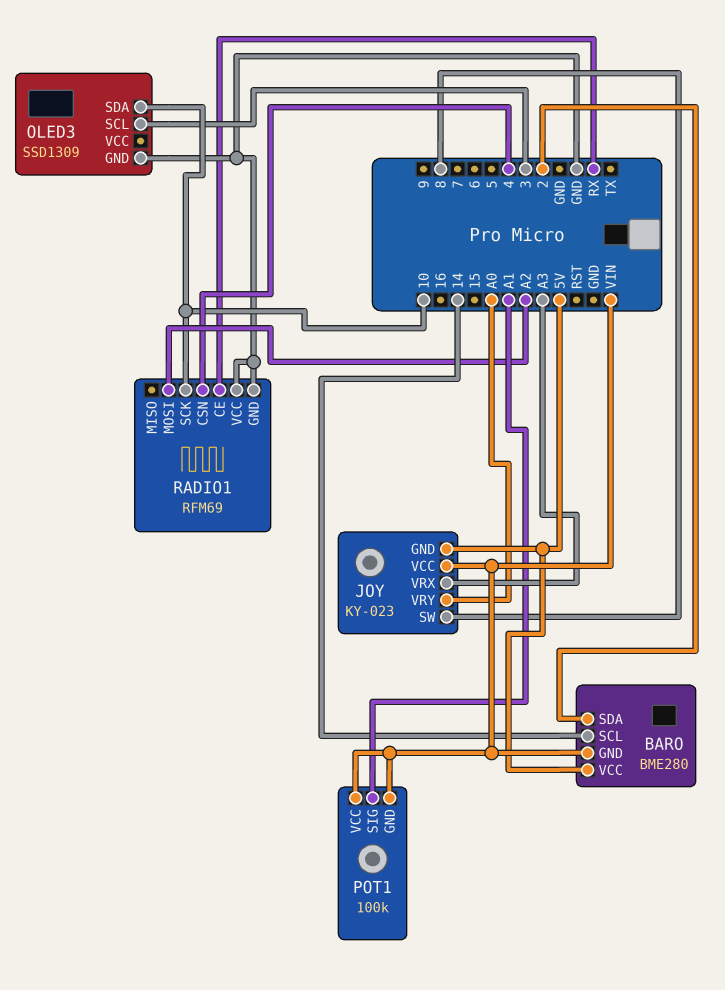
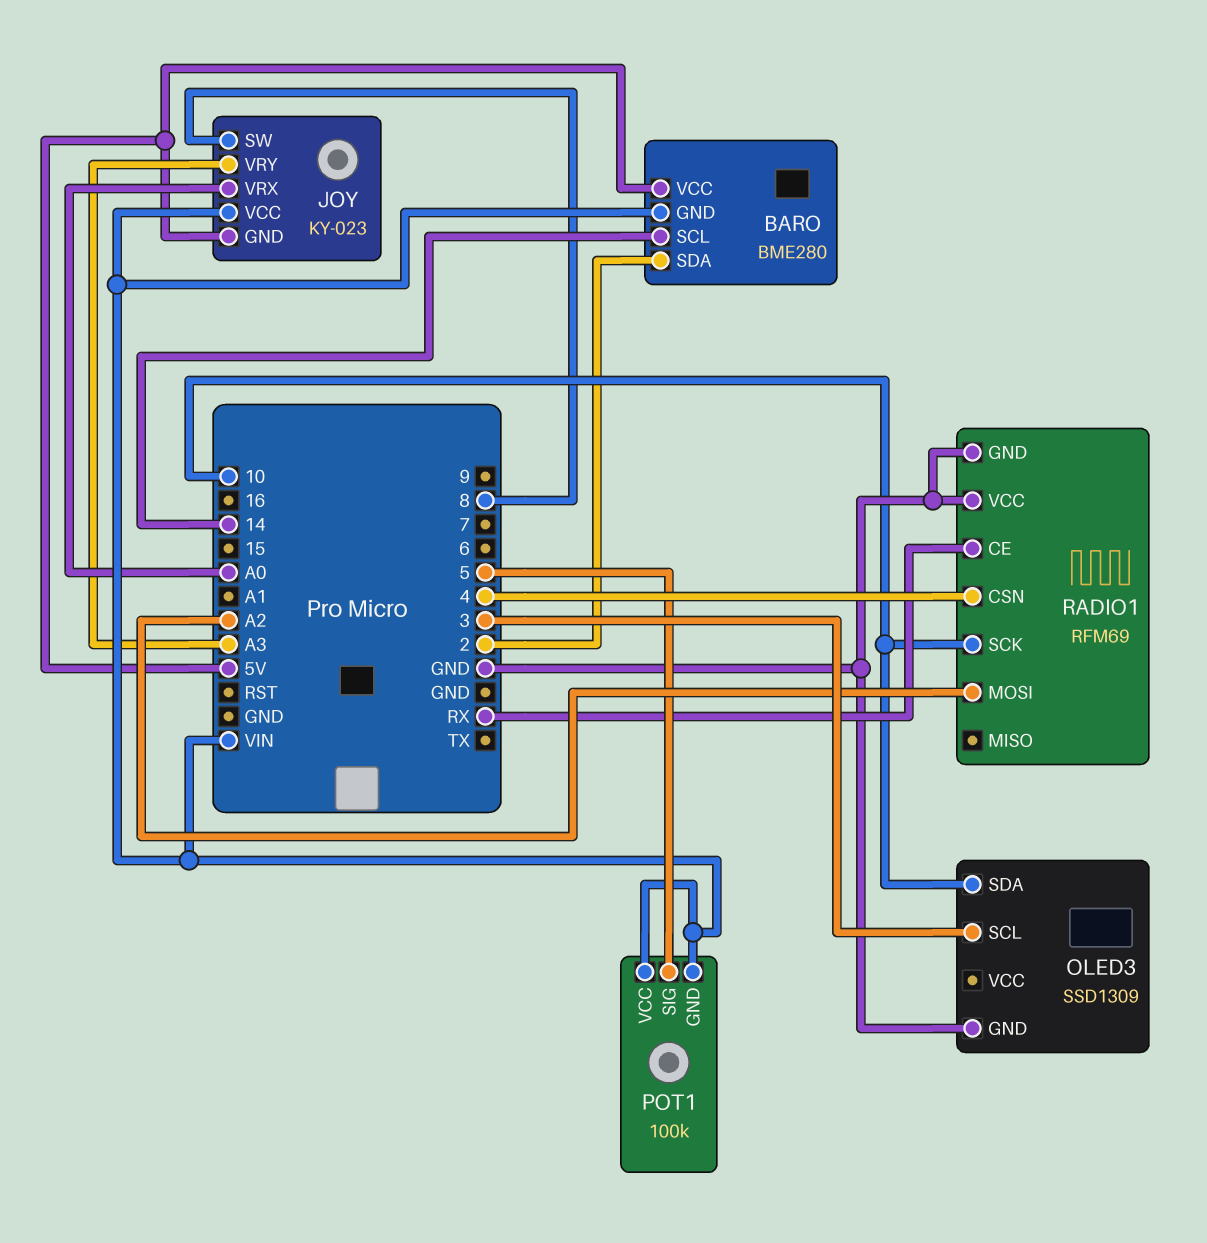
JOY pin VRX: A3 -> A0
JOY pin VRY: A0 -> A3
POT1 pin SIG: A1 -> 5

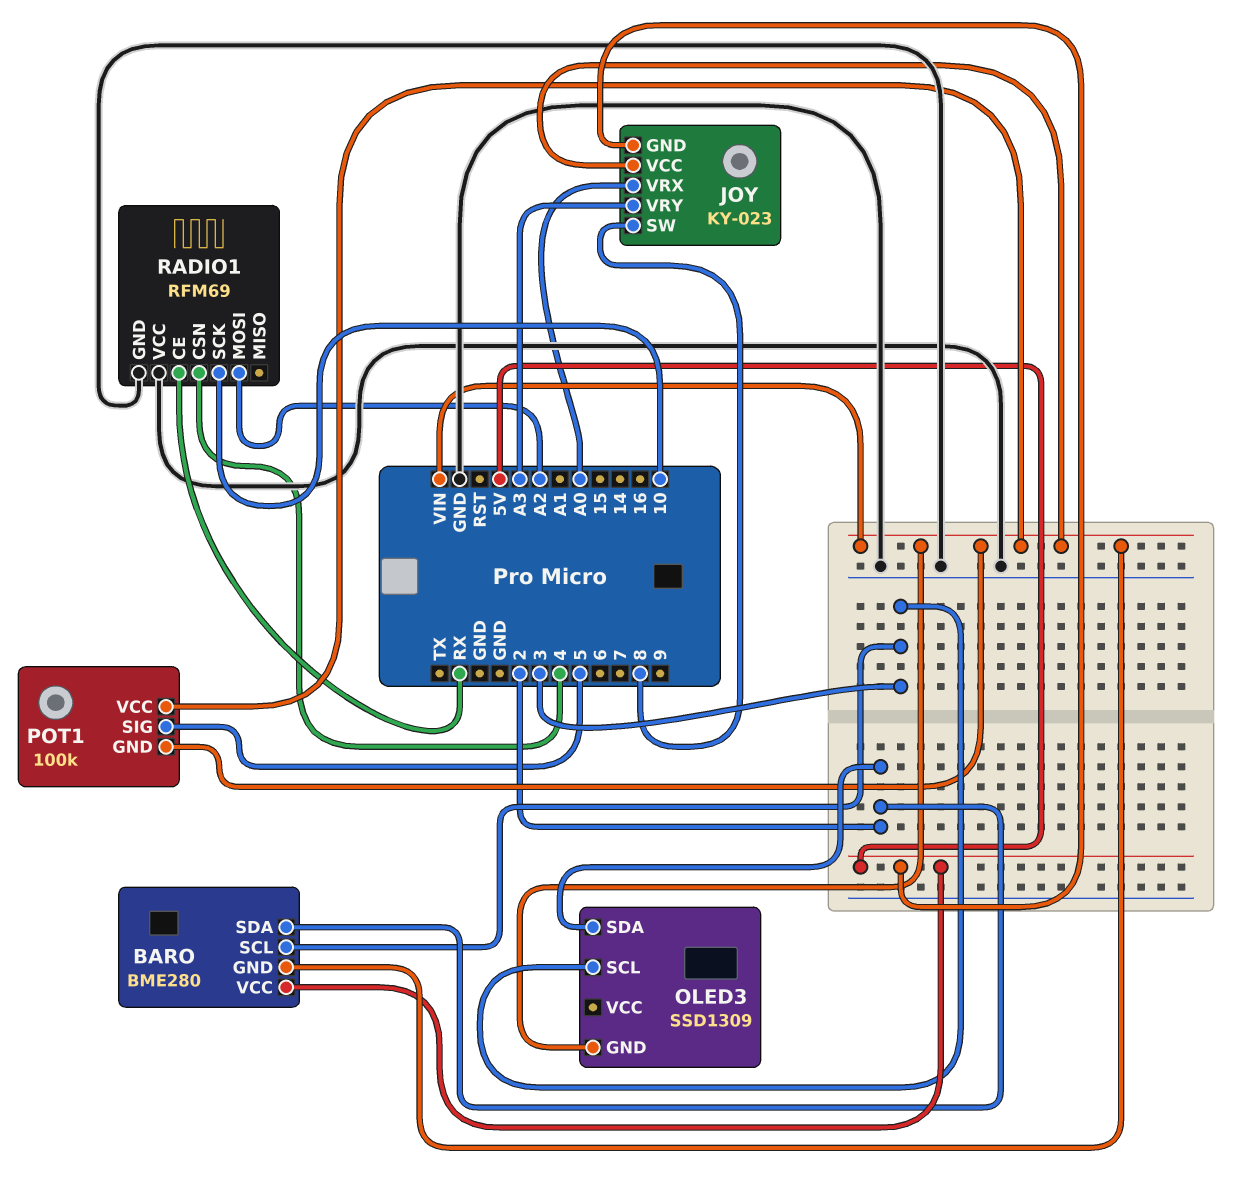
BARO pin SCL: 14 -> 3
OLED3 pin GND: GND -> VIN
OLED3 pin SDA: 10 -> 2

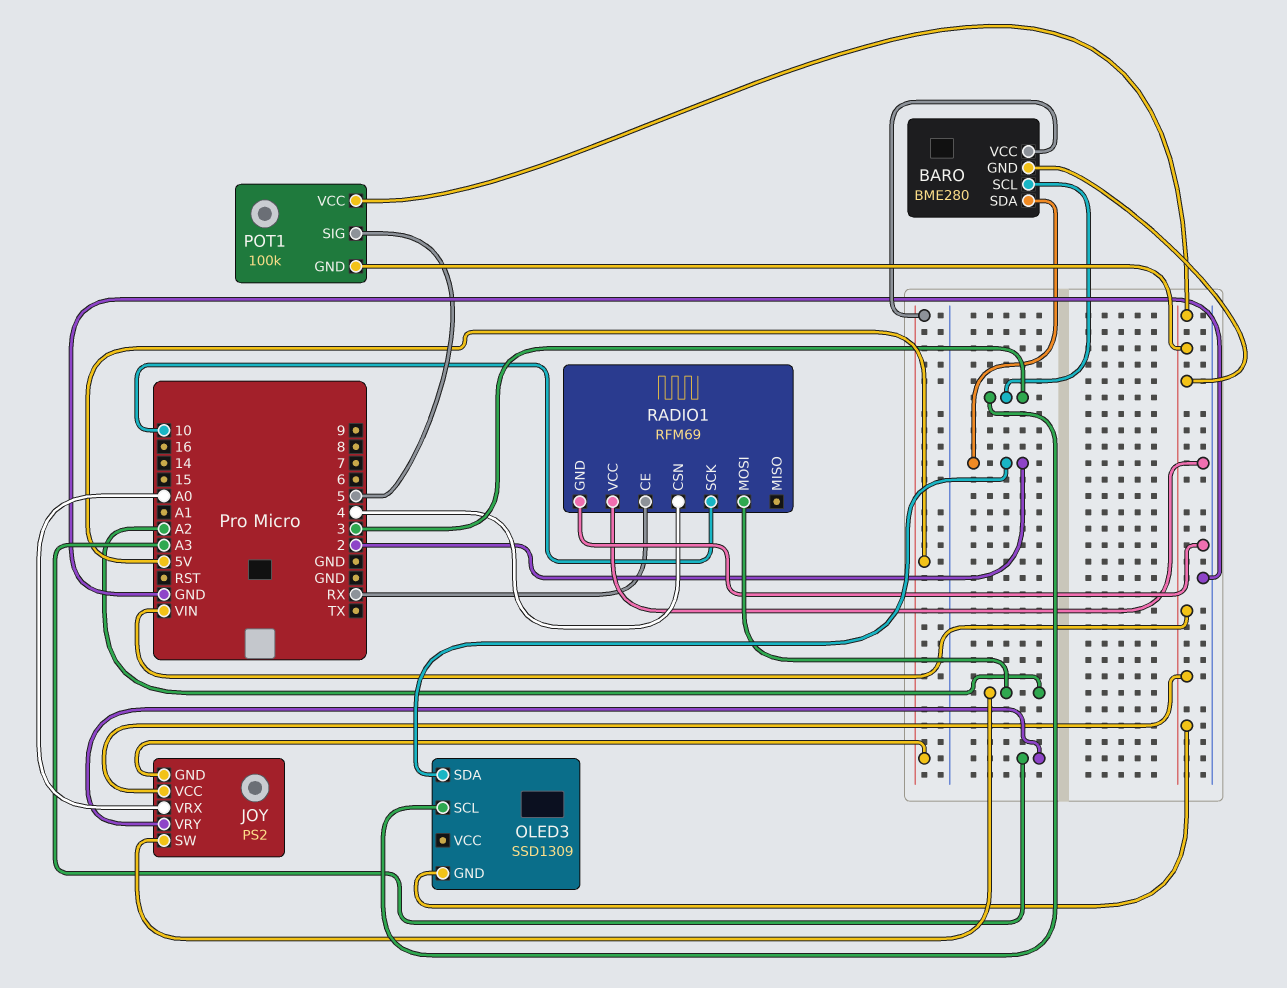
JOY: KY-023 -> PS2
JOY pin SW: 8 -> A2

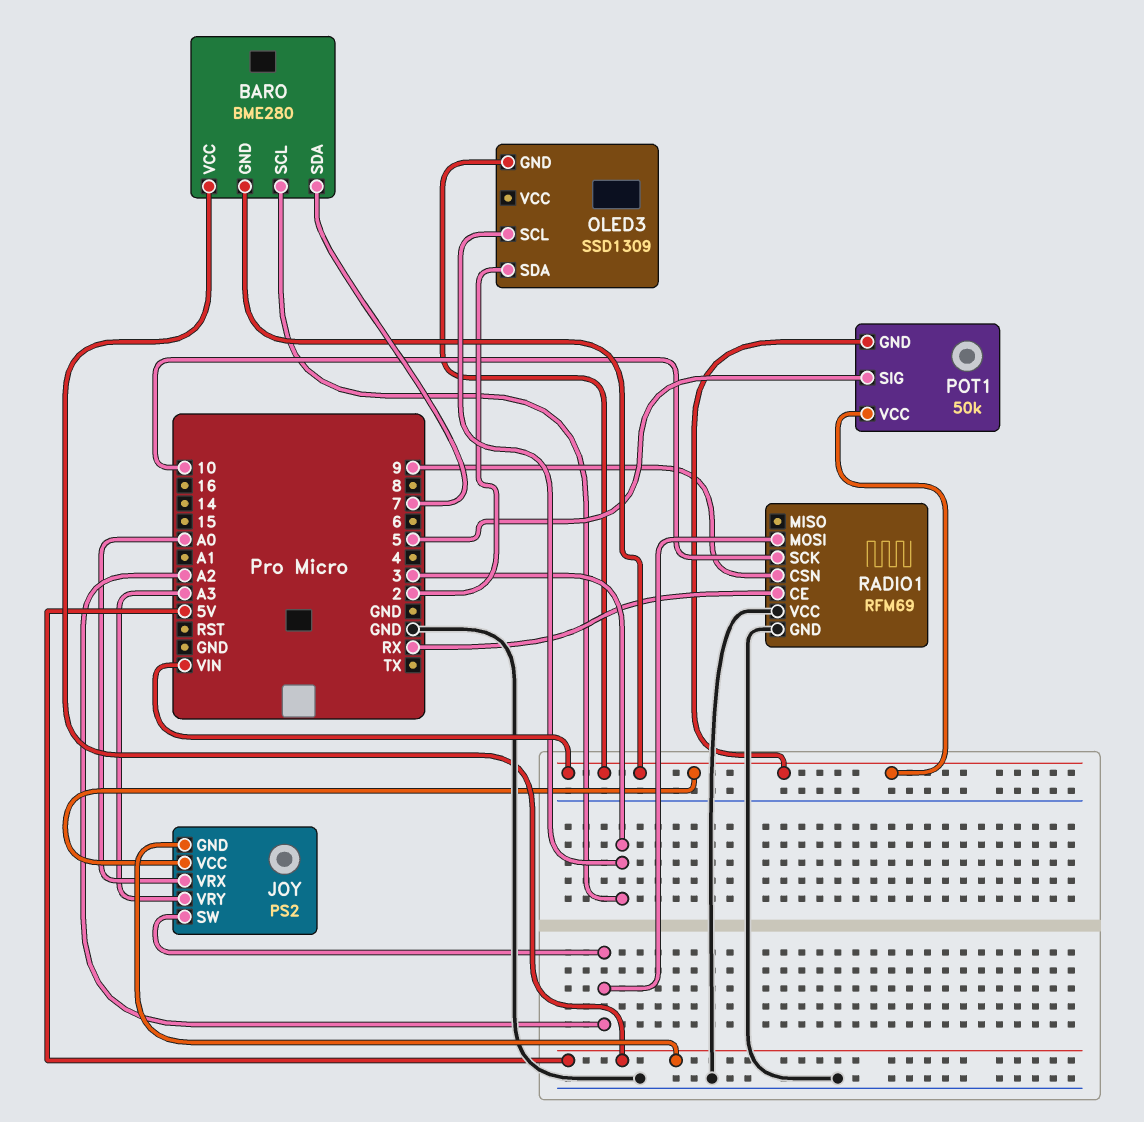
BARO pin SDA: 2 -> 7
POT1: 100k -> 50k
RADIO1 pin CSN: 4 -> 9

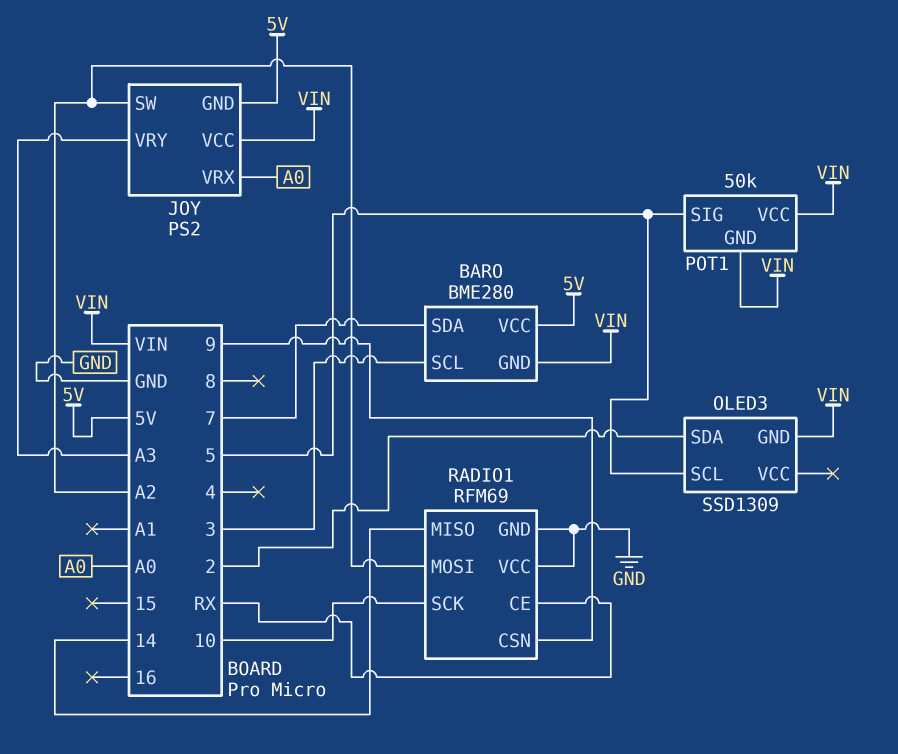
OLED3 pin SCL: 3 -> 5
RADIO1 pin MISO: none -> 14

